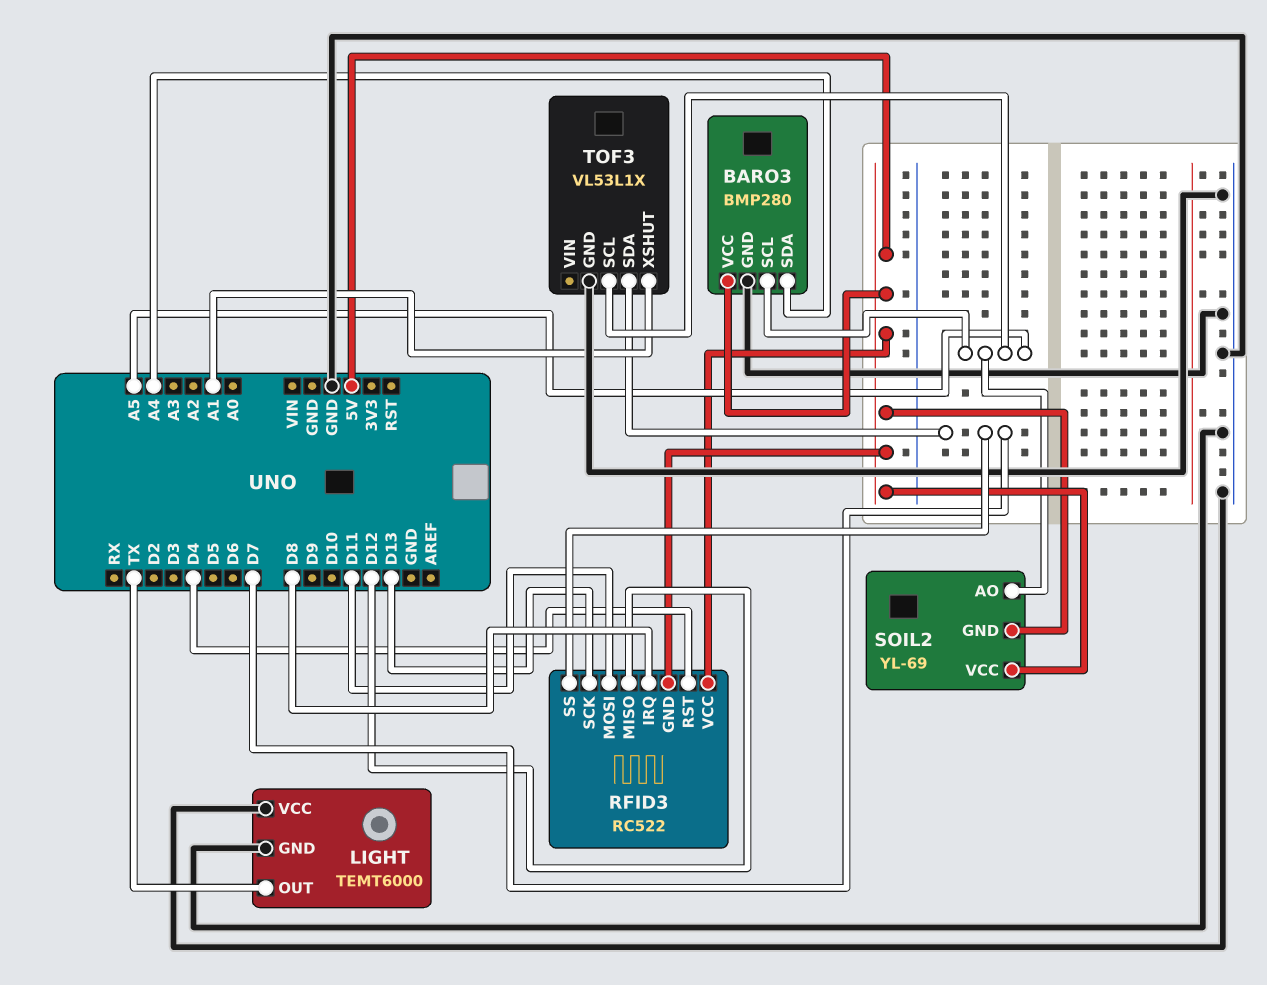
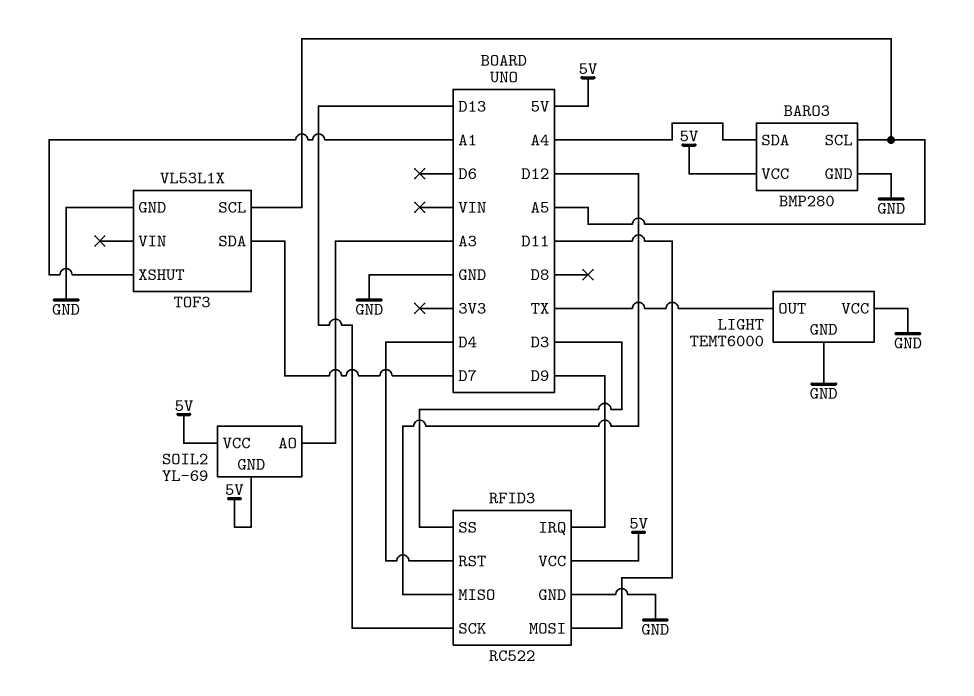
RFID3 pin GND: 5V -> GND
RFID3 pin IRQ: D8 -> D9
RFID3 pin SS: D7 -> D3
SOIL2 pin AO: A5 -> A3

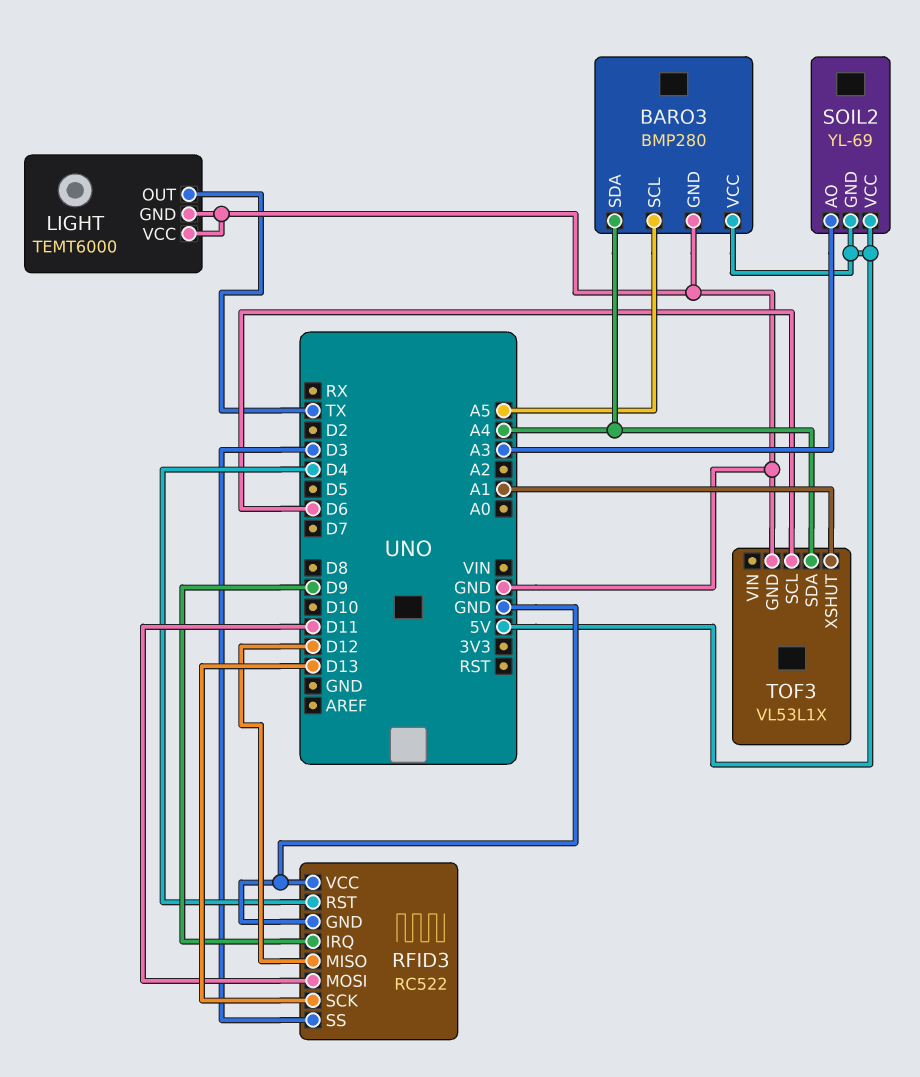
RFID3 pin VCC: 5V -> GND
TOF3 pin SCL: A5 -> D6
TOF3 pin SDA: D7 -> A4

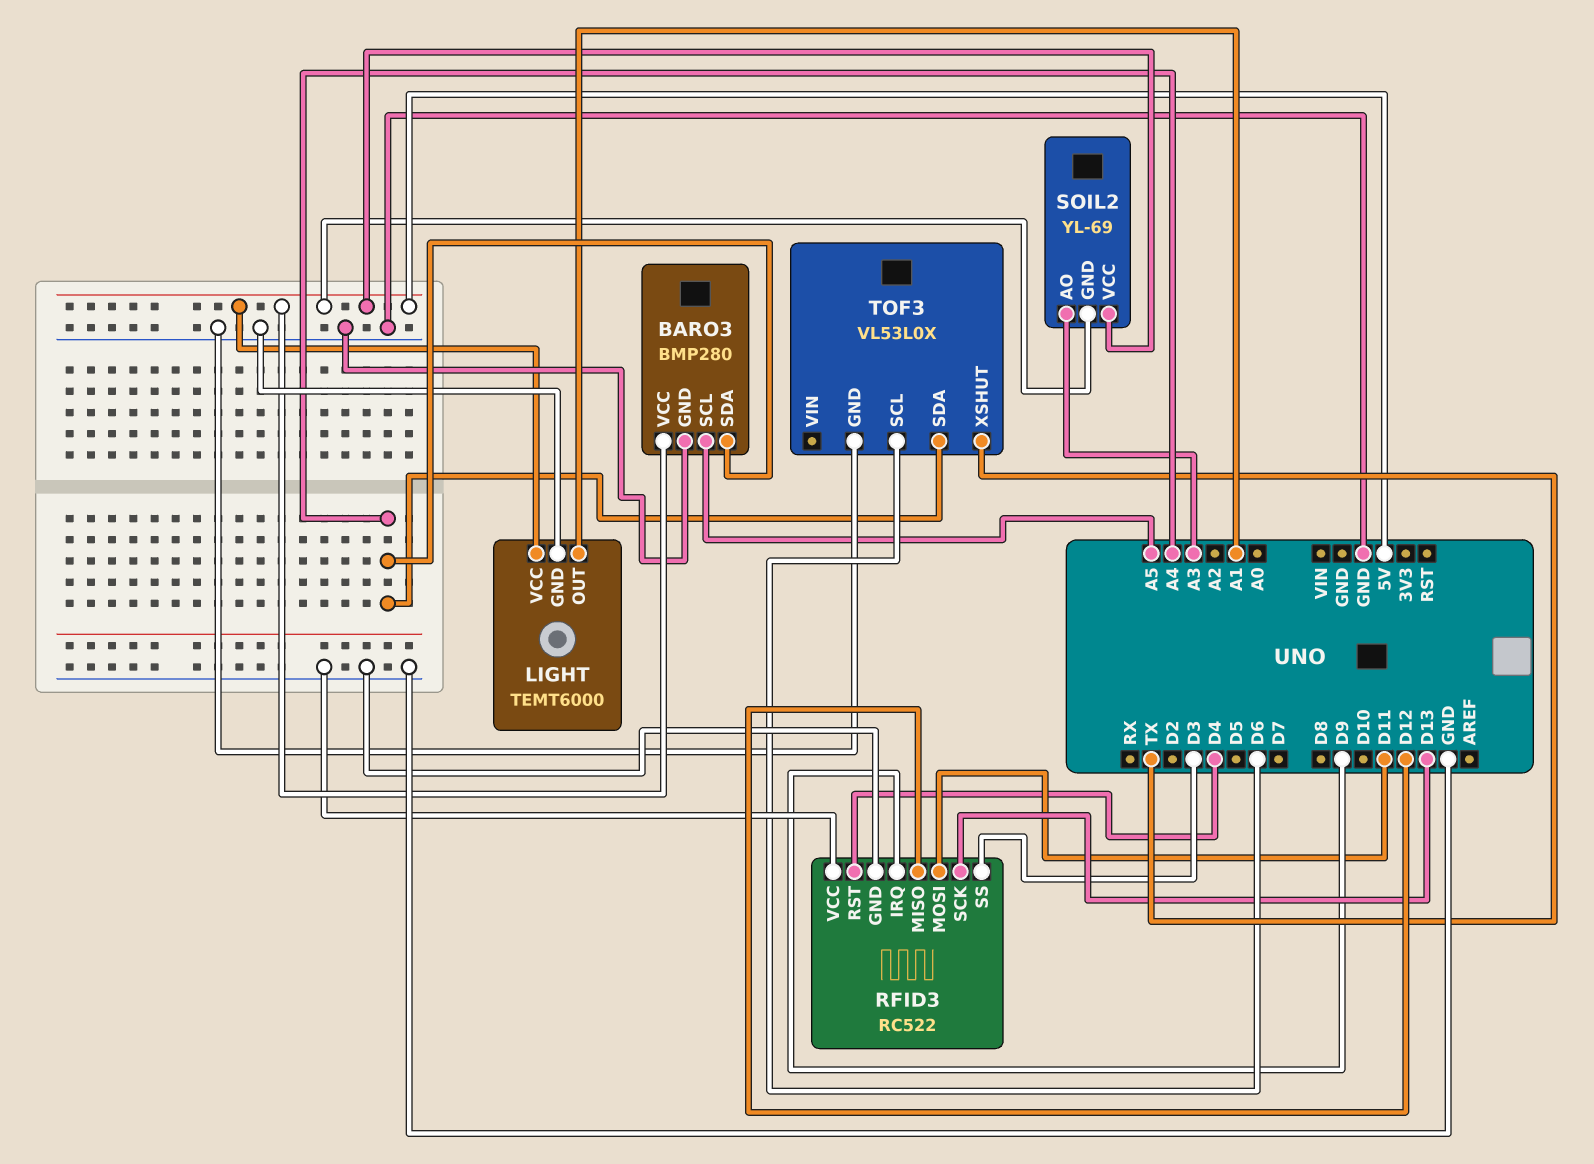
LIGHT pin OUT: TX -> A1
LIGHT pin VCC: GND -> 5V
TOF3: VL53L1X -> VL53L0X
TOF3 pin XSHUT: A1 -> TX

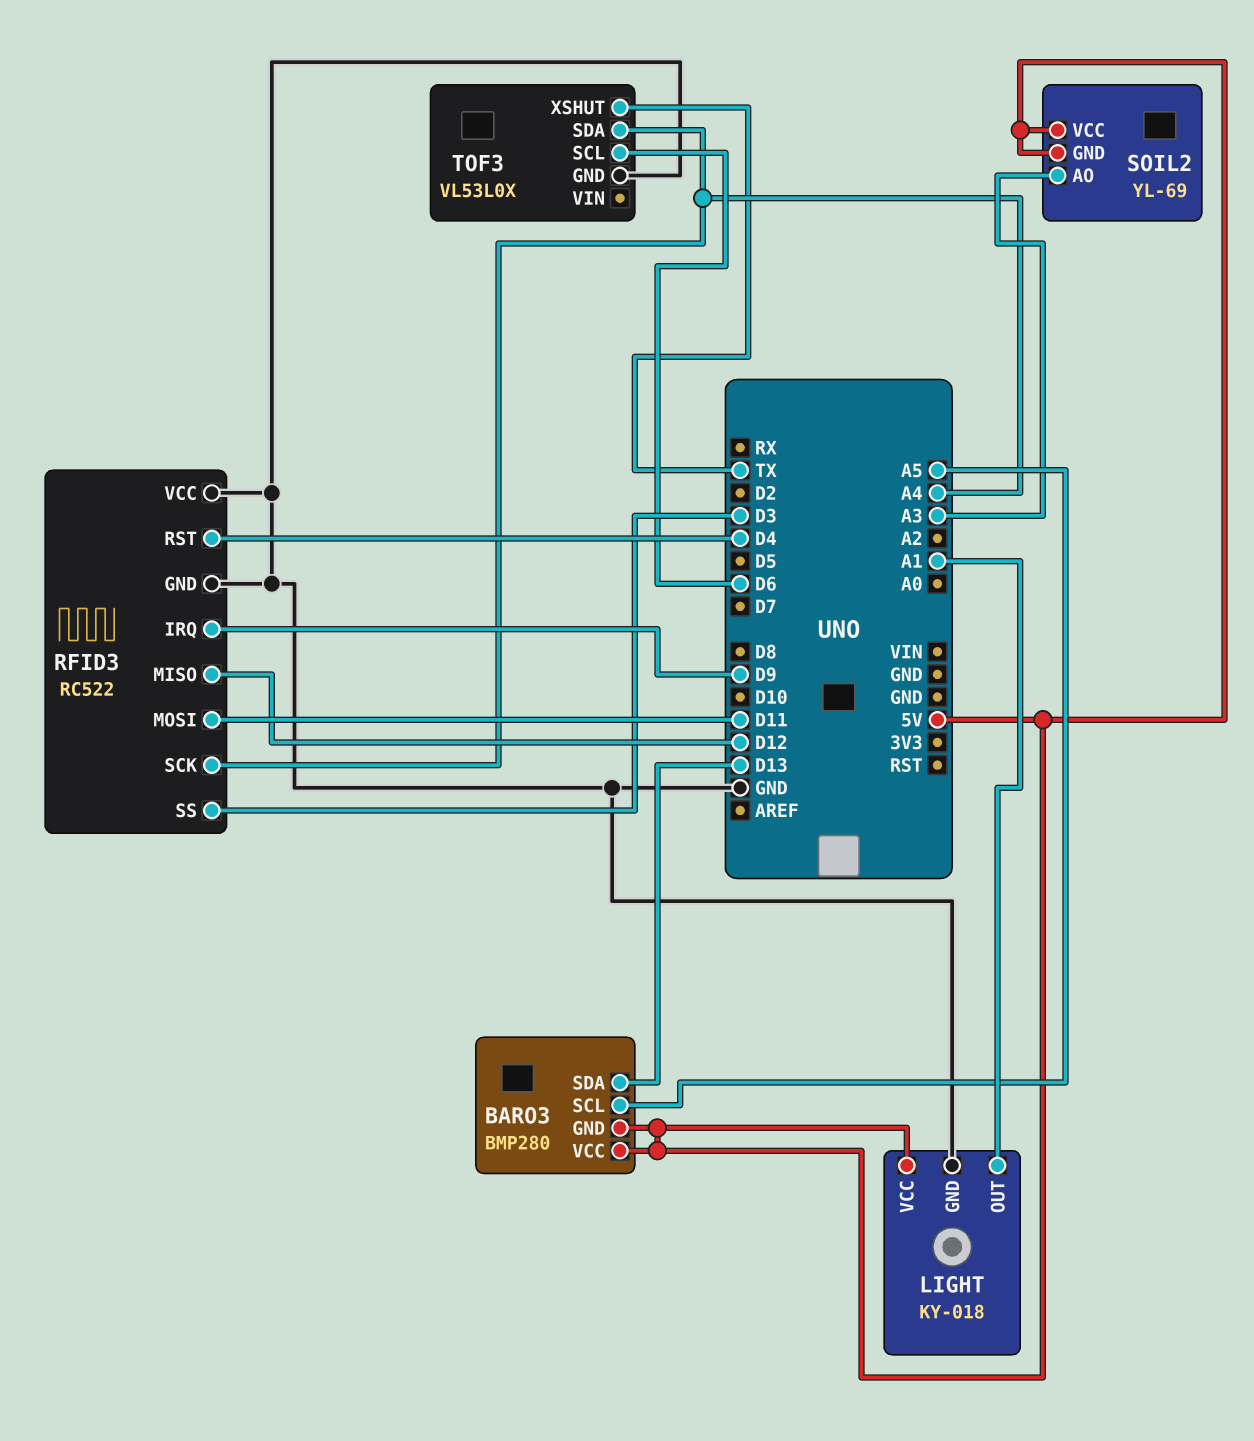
BARO3 pin GND: GND -> 5V
BARO3 pin SDA: A4 -> D13
LIGHT: TEMT6000 -> KY-018
RFID3 pin SCK: D13 -> A4

